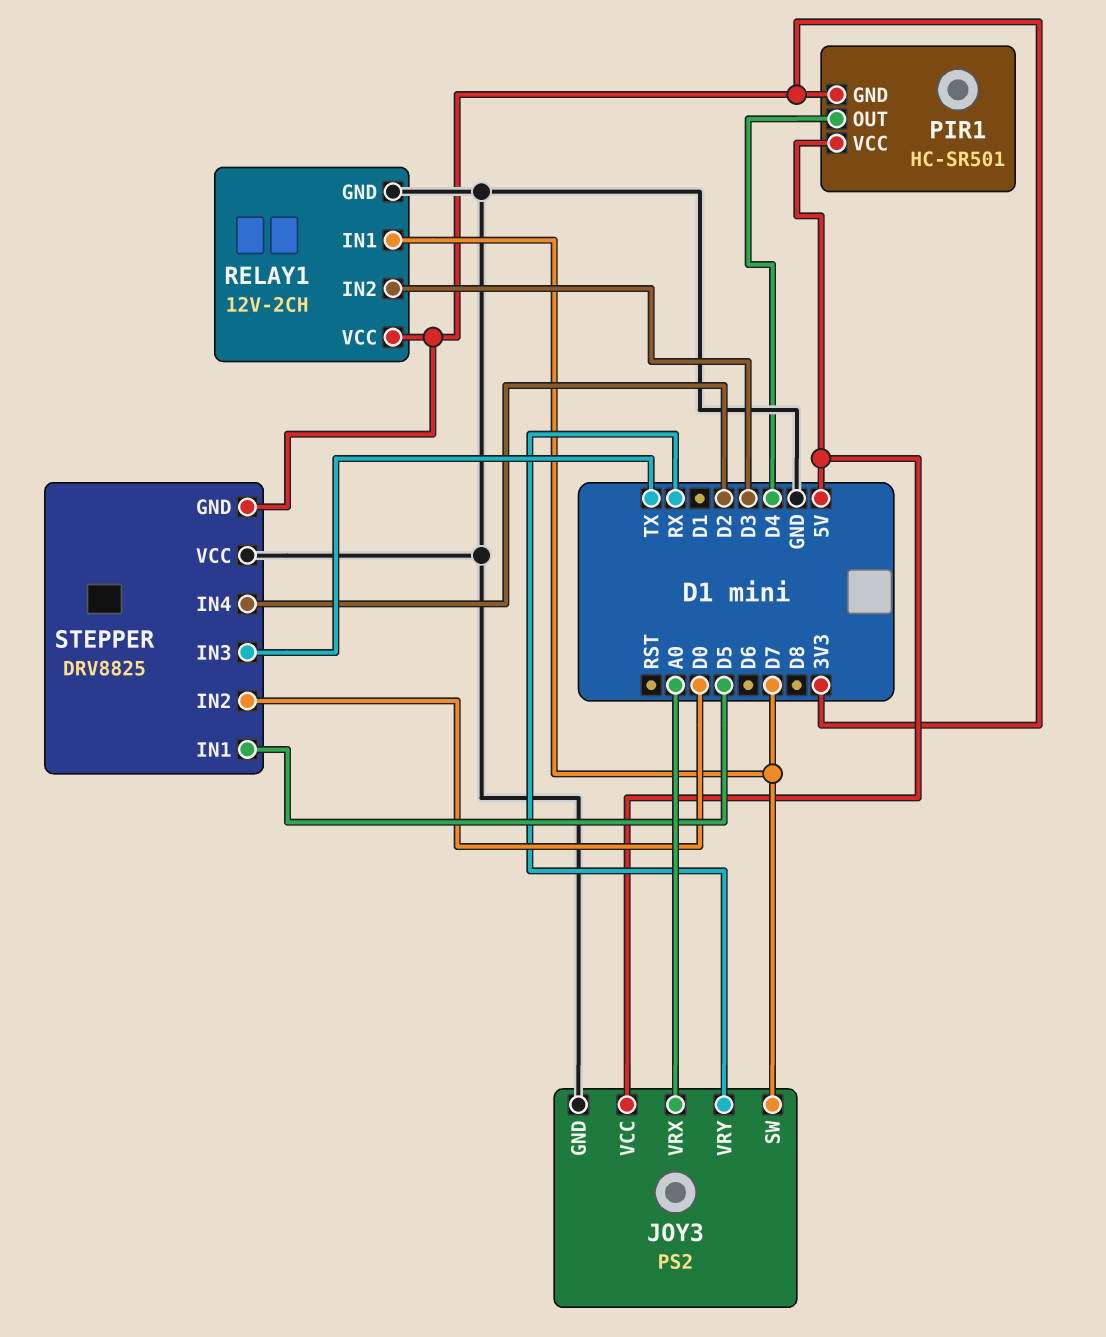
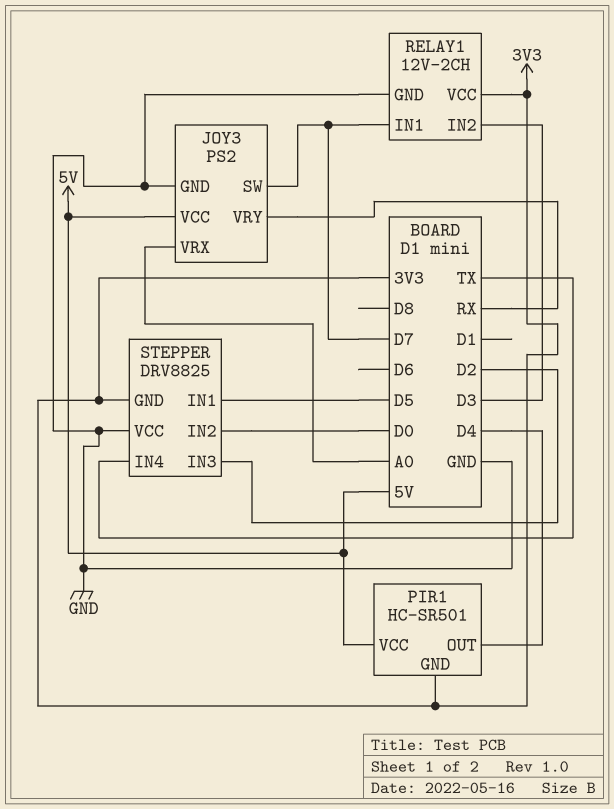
STEPPER pin IN3: TX -> D2
STEPPER pin IN4: D2 -> TX

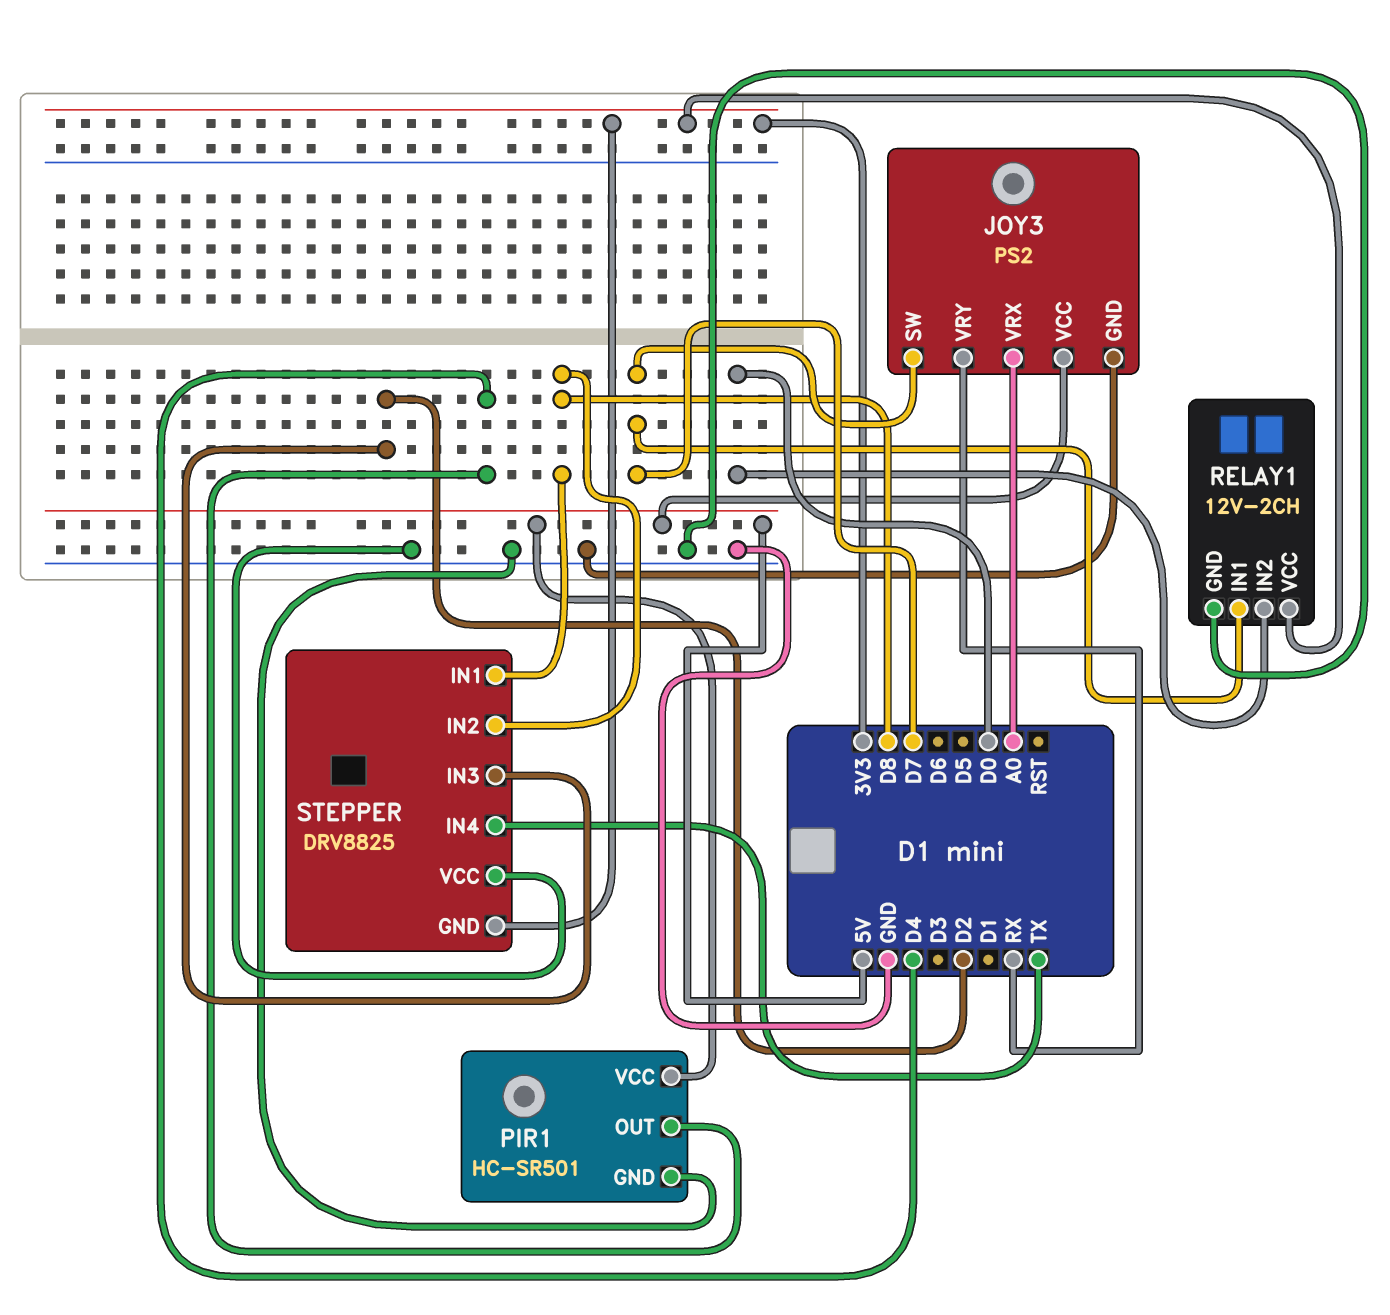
PIR1 pin GND: 3V3 -> GND
RELAY1 pin IN2: D3 -> D0
STEPPER pin IN1: D5 -> D8
STEPPER pin IN2: D0 -> D8

